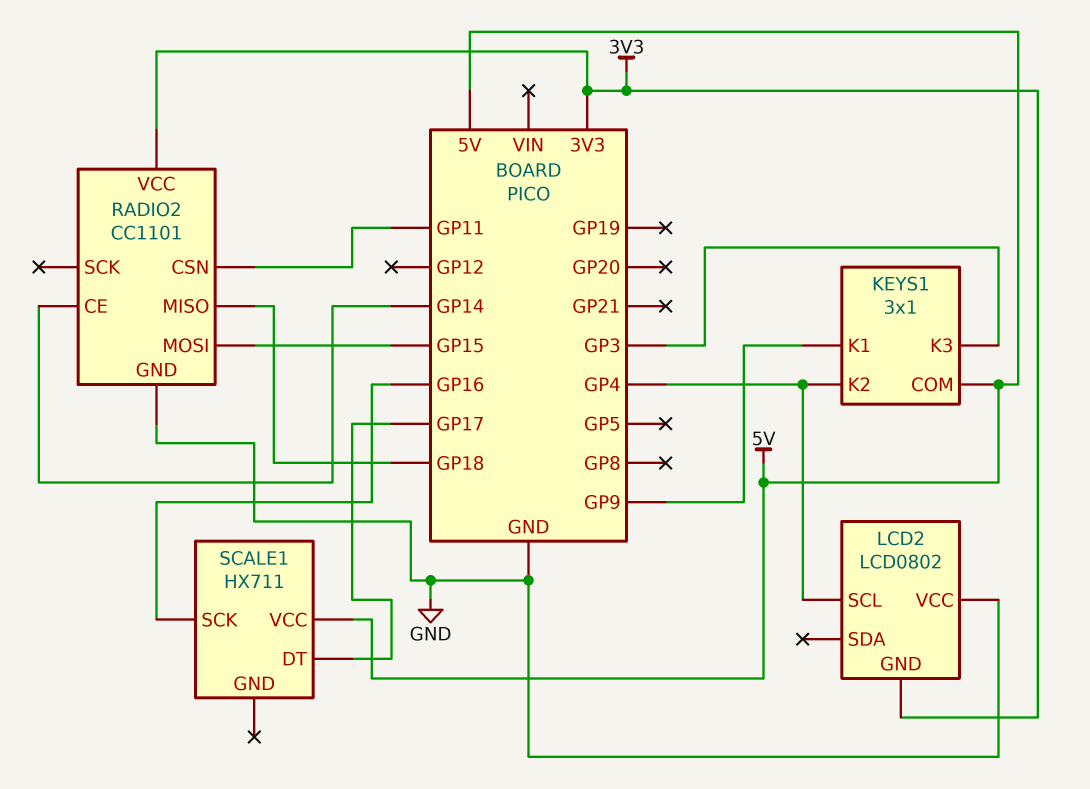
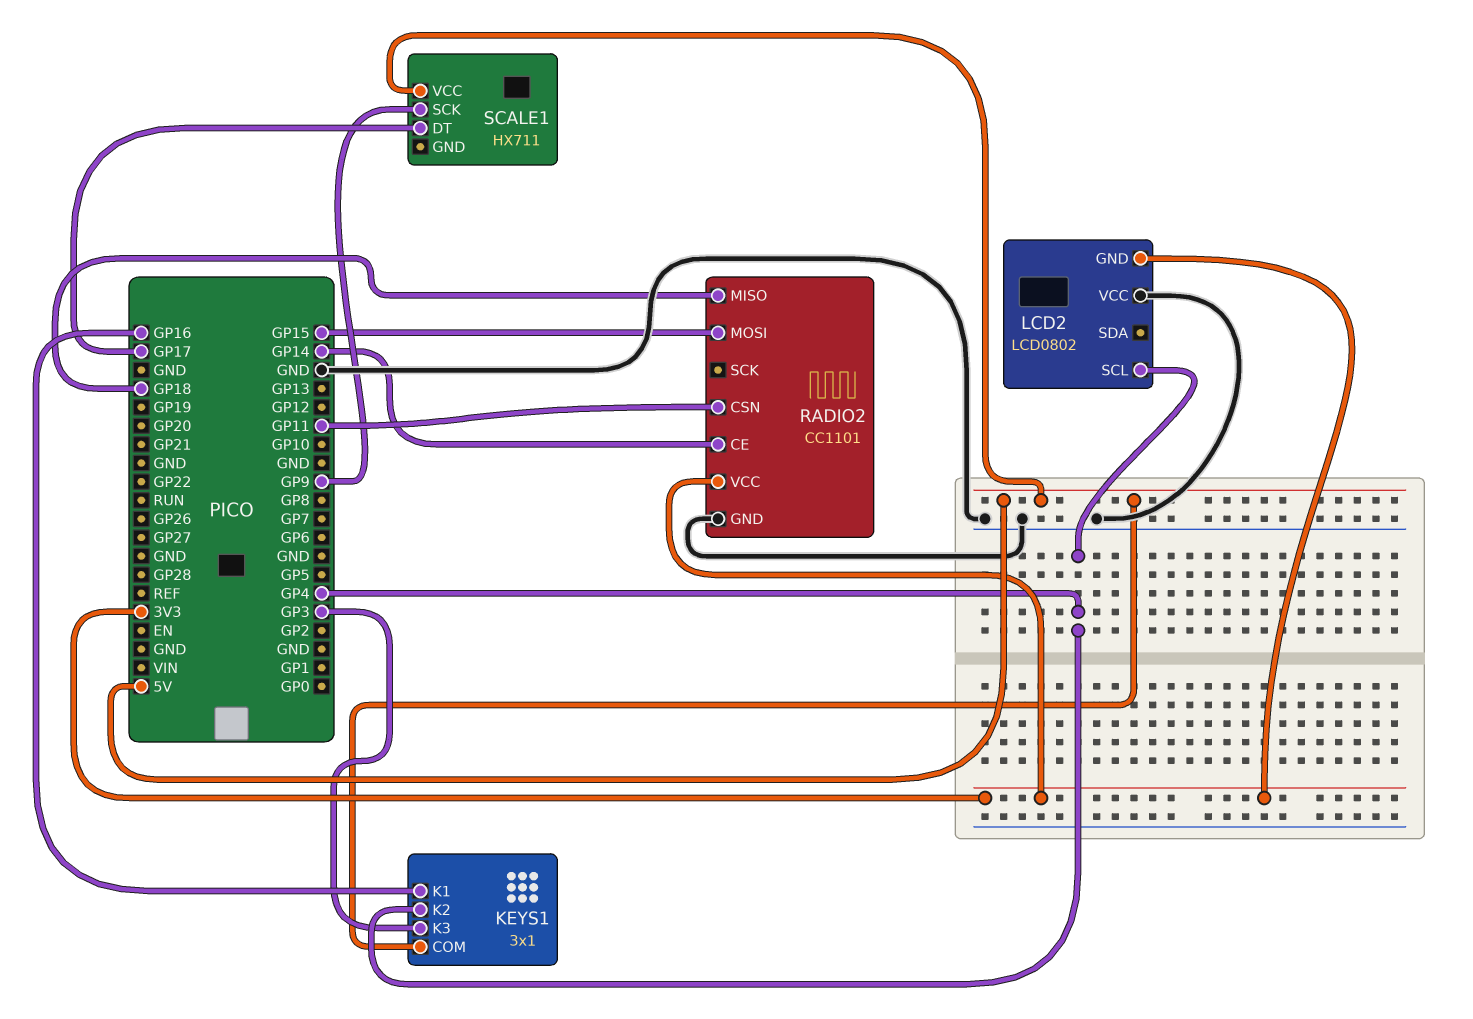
KEYS1 pin K1: GP9 -> GP16
SCALE1 pin SCK: GP16 -> GP9

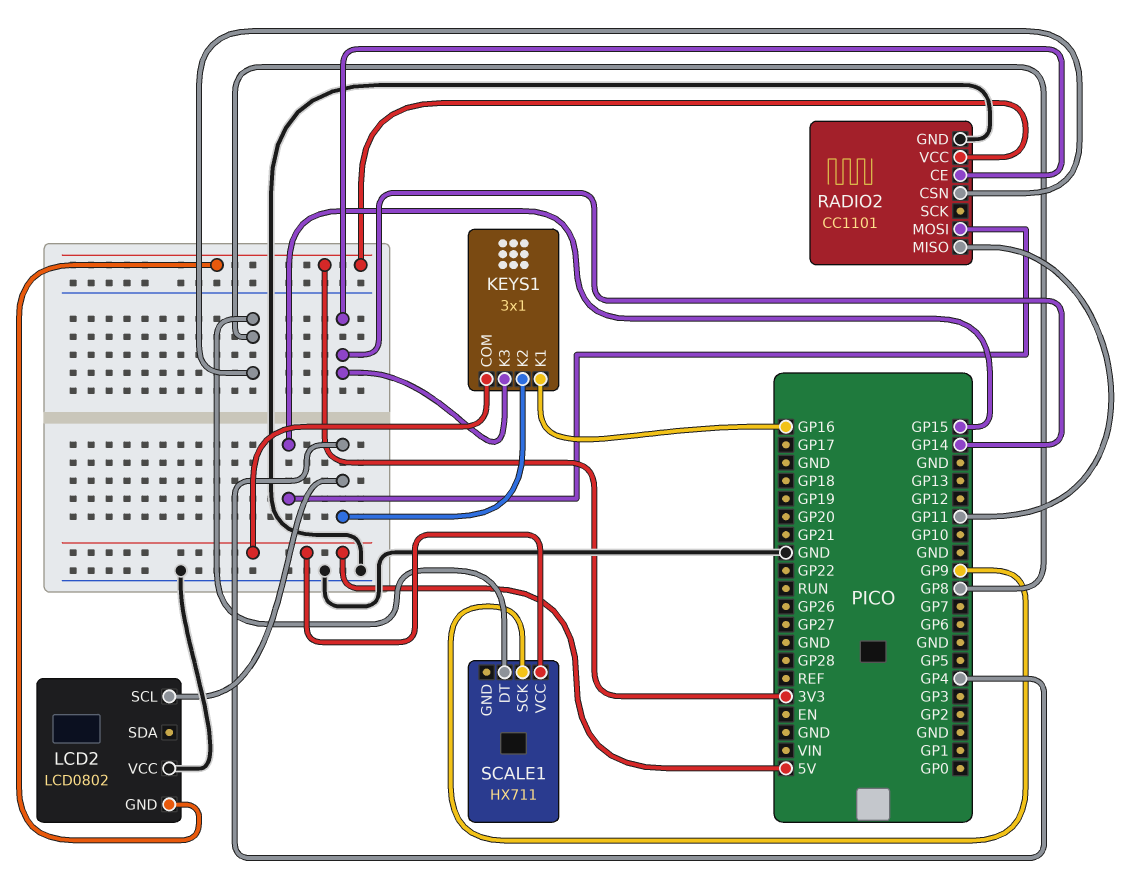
KEYS1 pin K3: GP3 -> GP14
RADIO2 pin CSN: GP11 -> GP8
RADIO2 pin MISO: GP18 -> GP11
SCALE1 pin DT: GP17 -> GP8

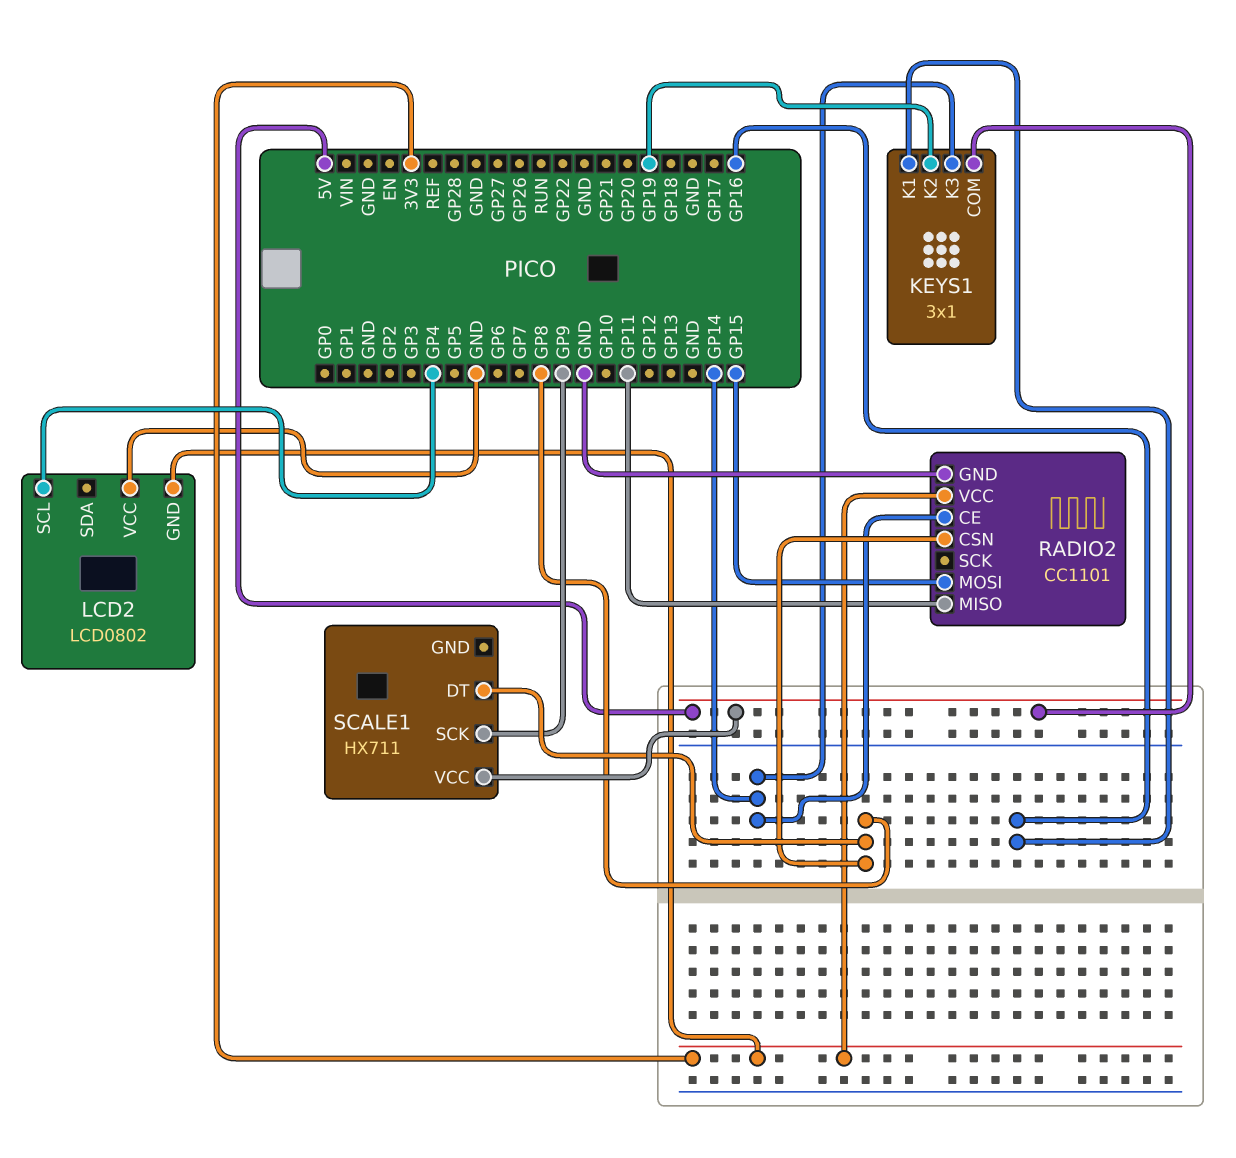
KEYS1 pin K2: GP4 -> GP19

